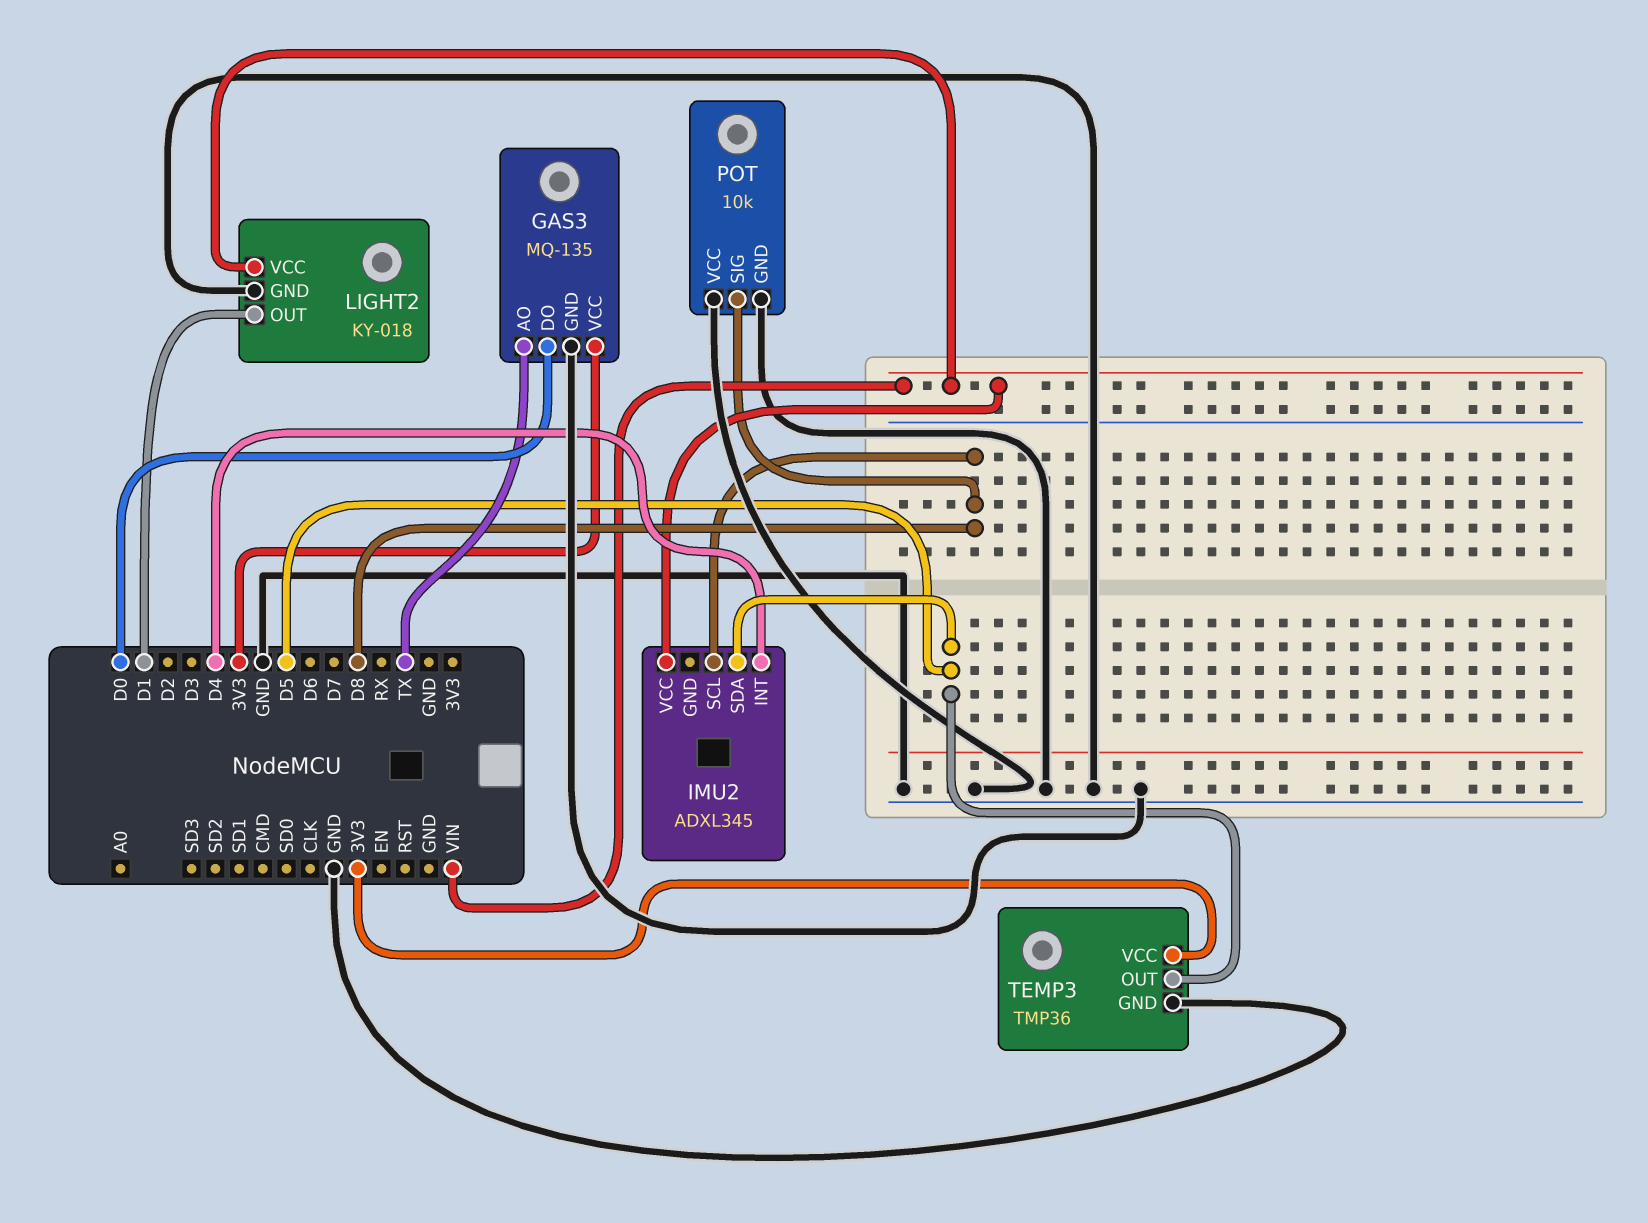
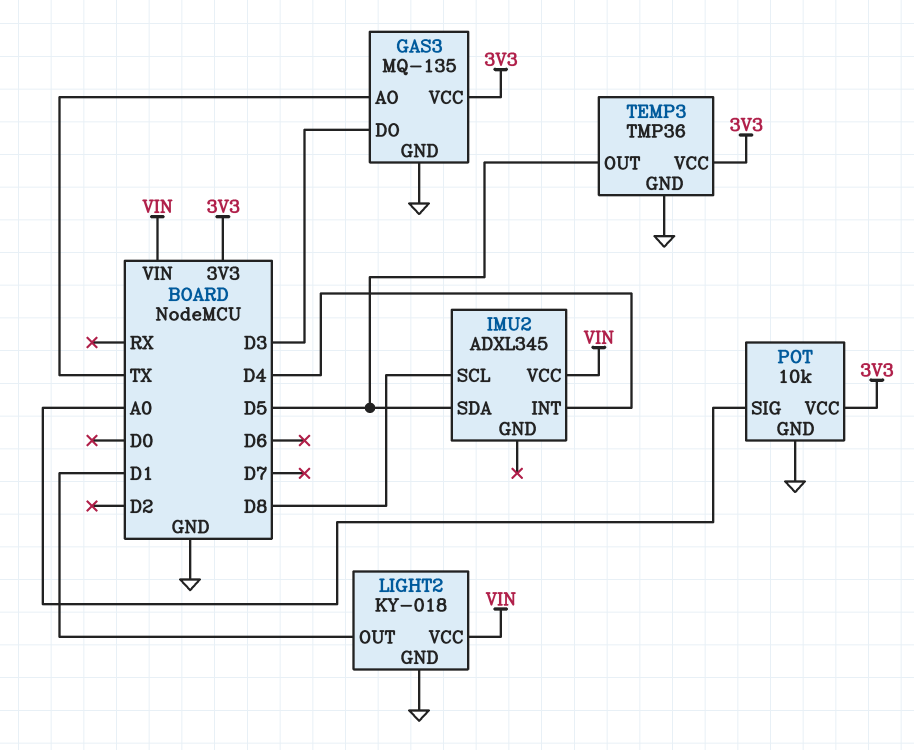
GAS3 pin DO: D0 -> D3
POT pin SIG: D8 -> A0
POT pin VCC: GND -> 3V3

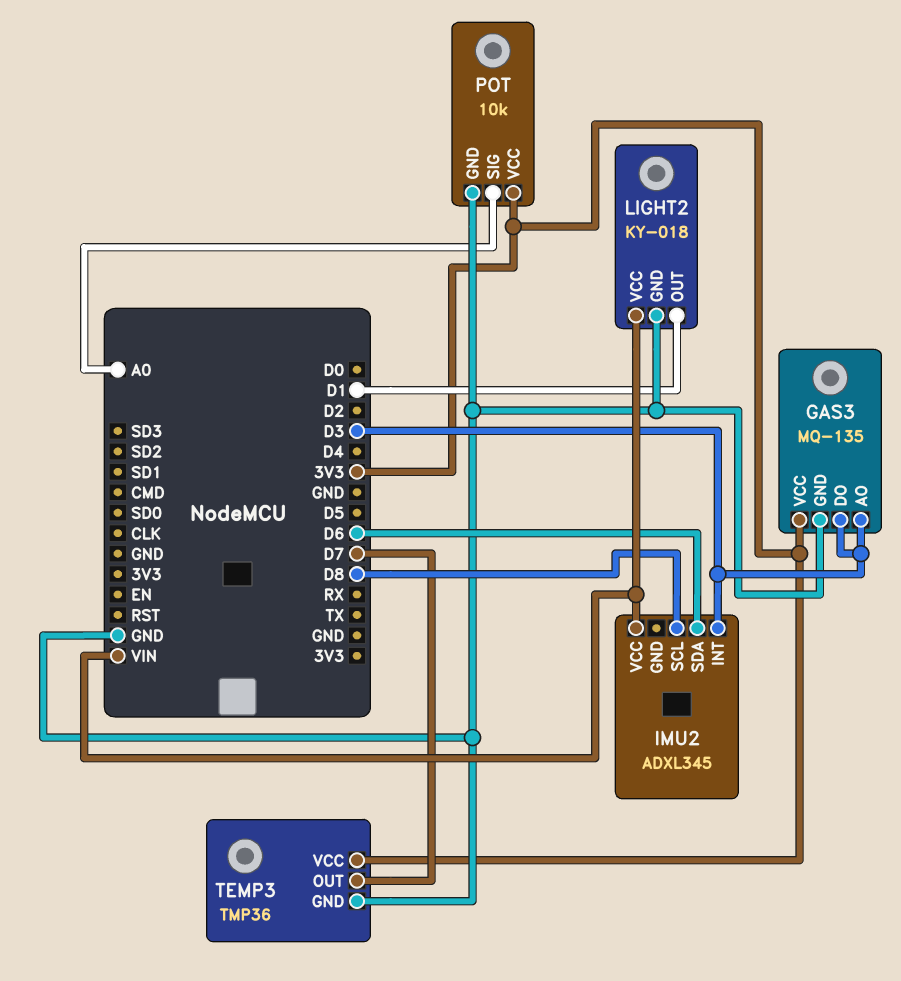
GAS3 pin AO: TX -> D3
IMU2 pin INT: D4 -> D3
IMU2 pin SDA: D5 -> D6
TEMP3 pin OUT: D5 -> D7

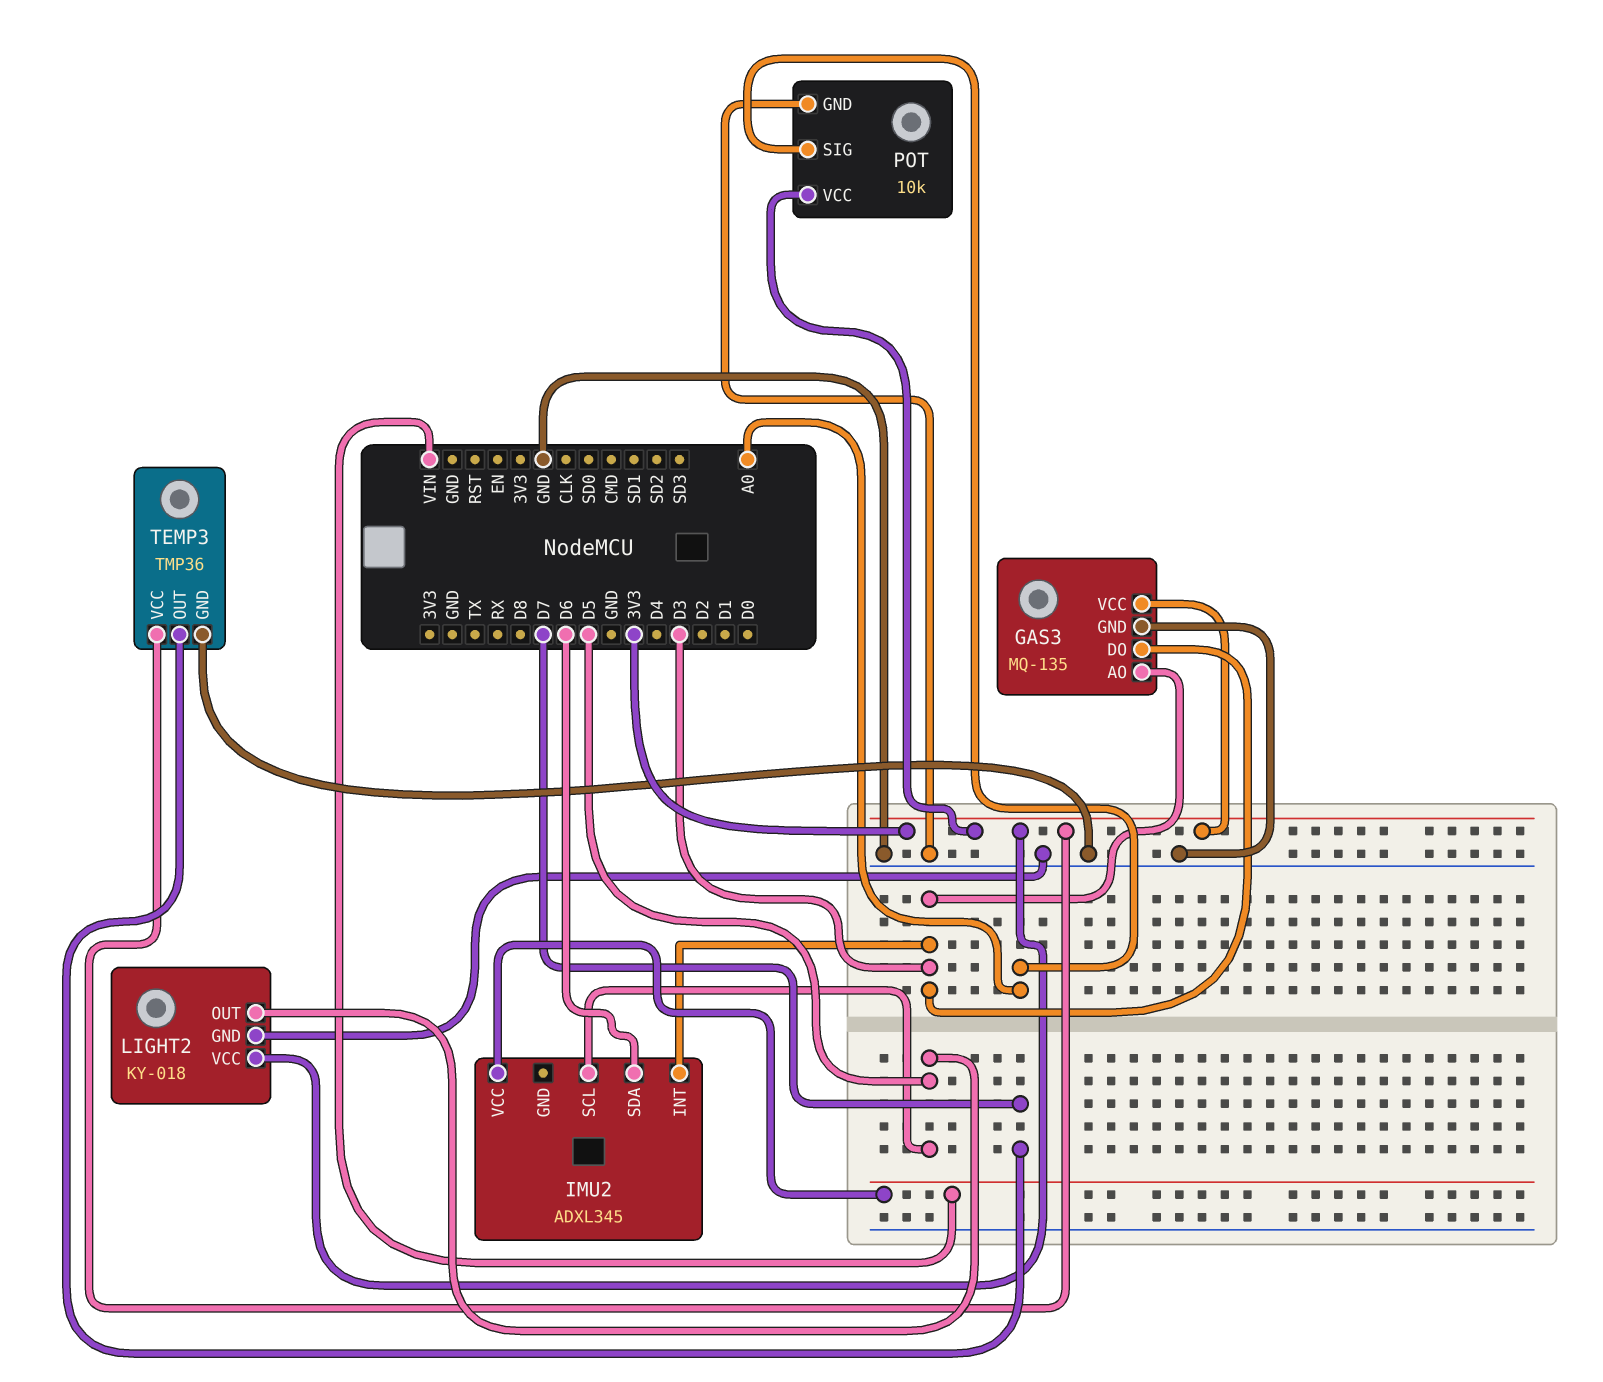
IMU2 pin SCL: D8 -> D5
LIGHT2 pin OUT: D1 -> D5
LIGHT2 pin VCC: VIN -> 3V3

